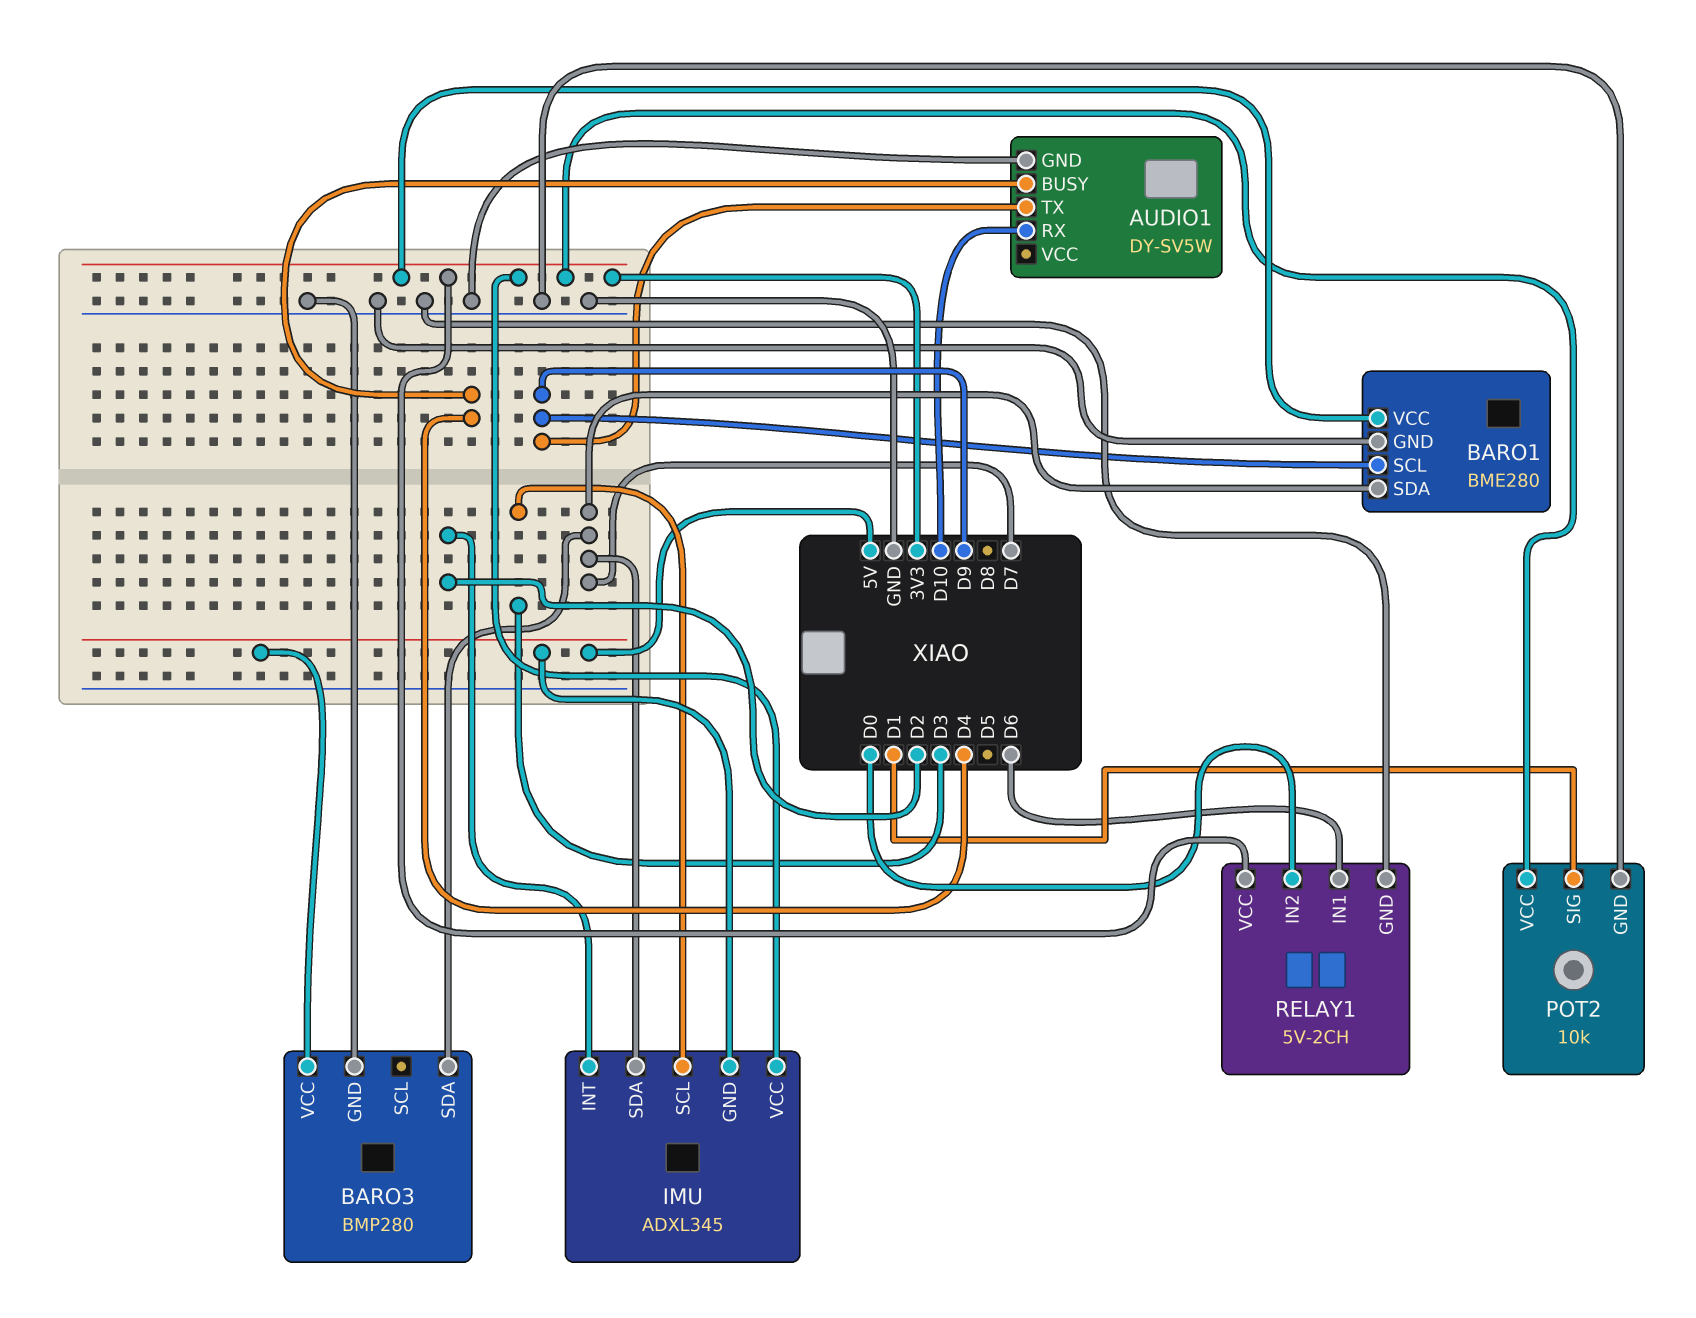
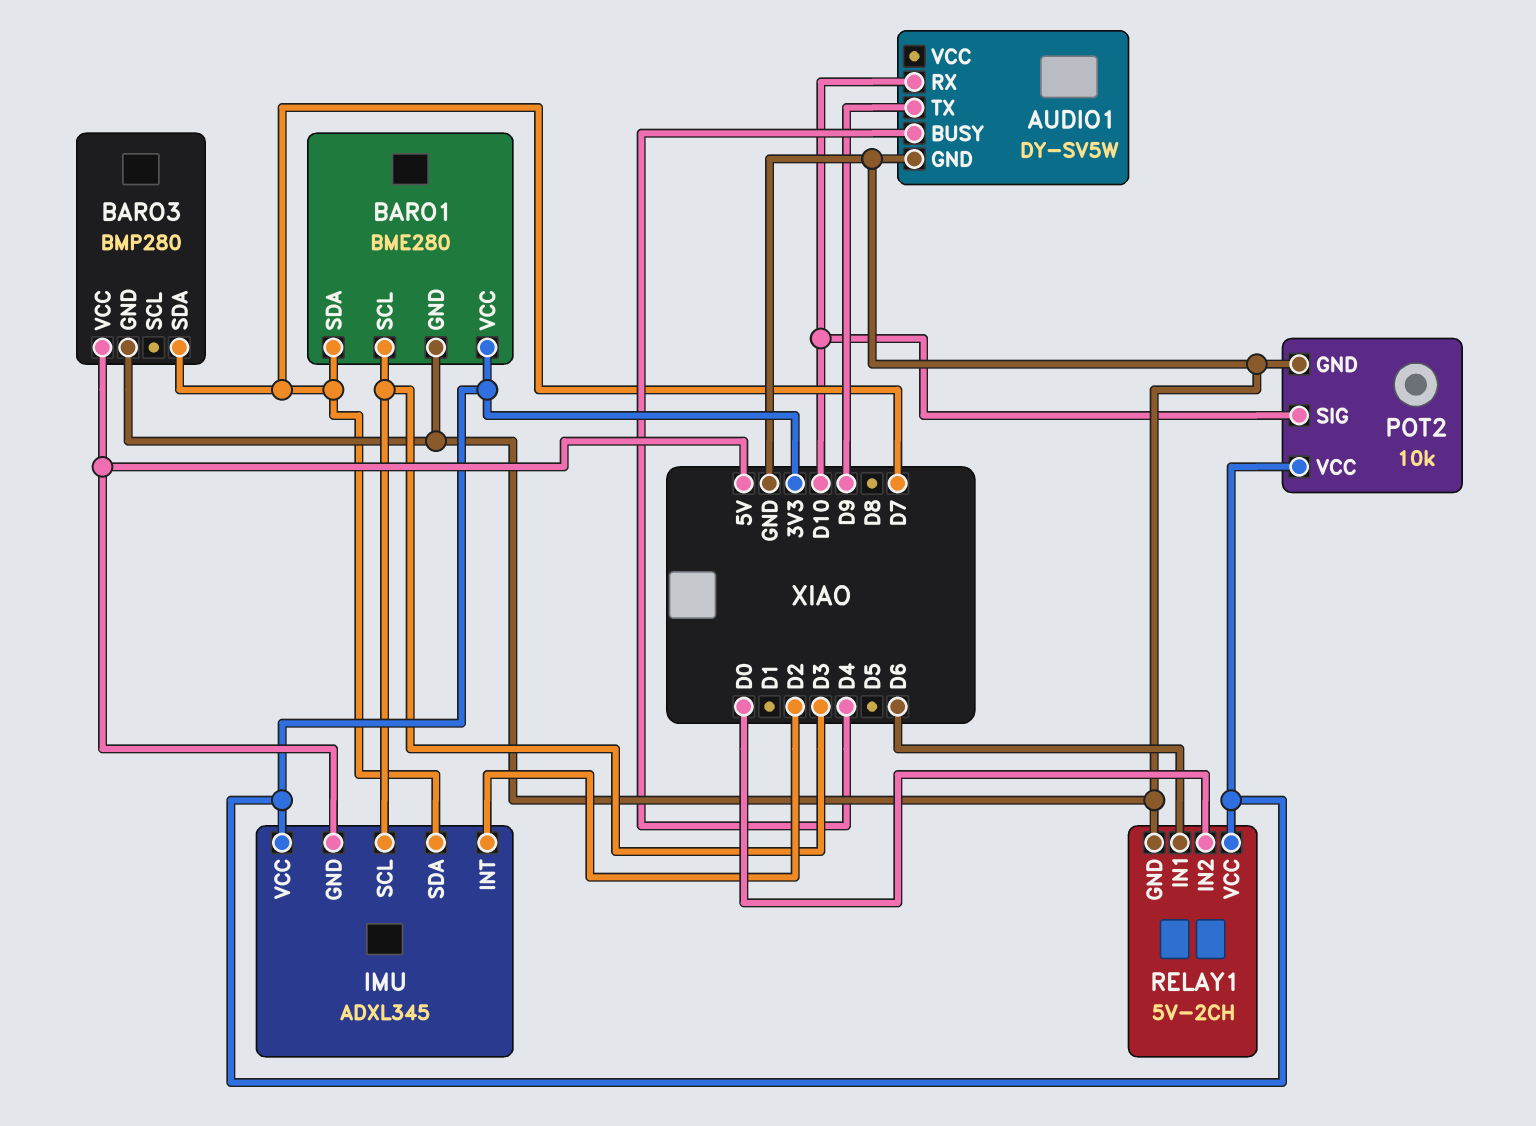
BARO1 pin SCL: D9 -> D3
POT2 pin SIG: D1 -> D10

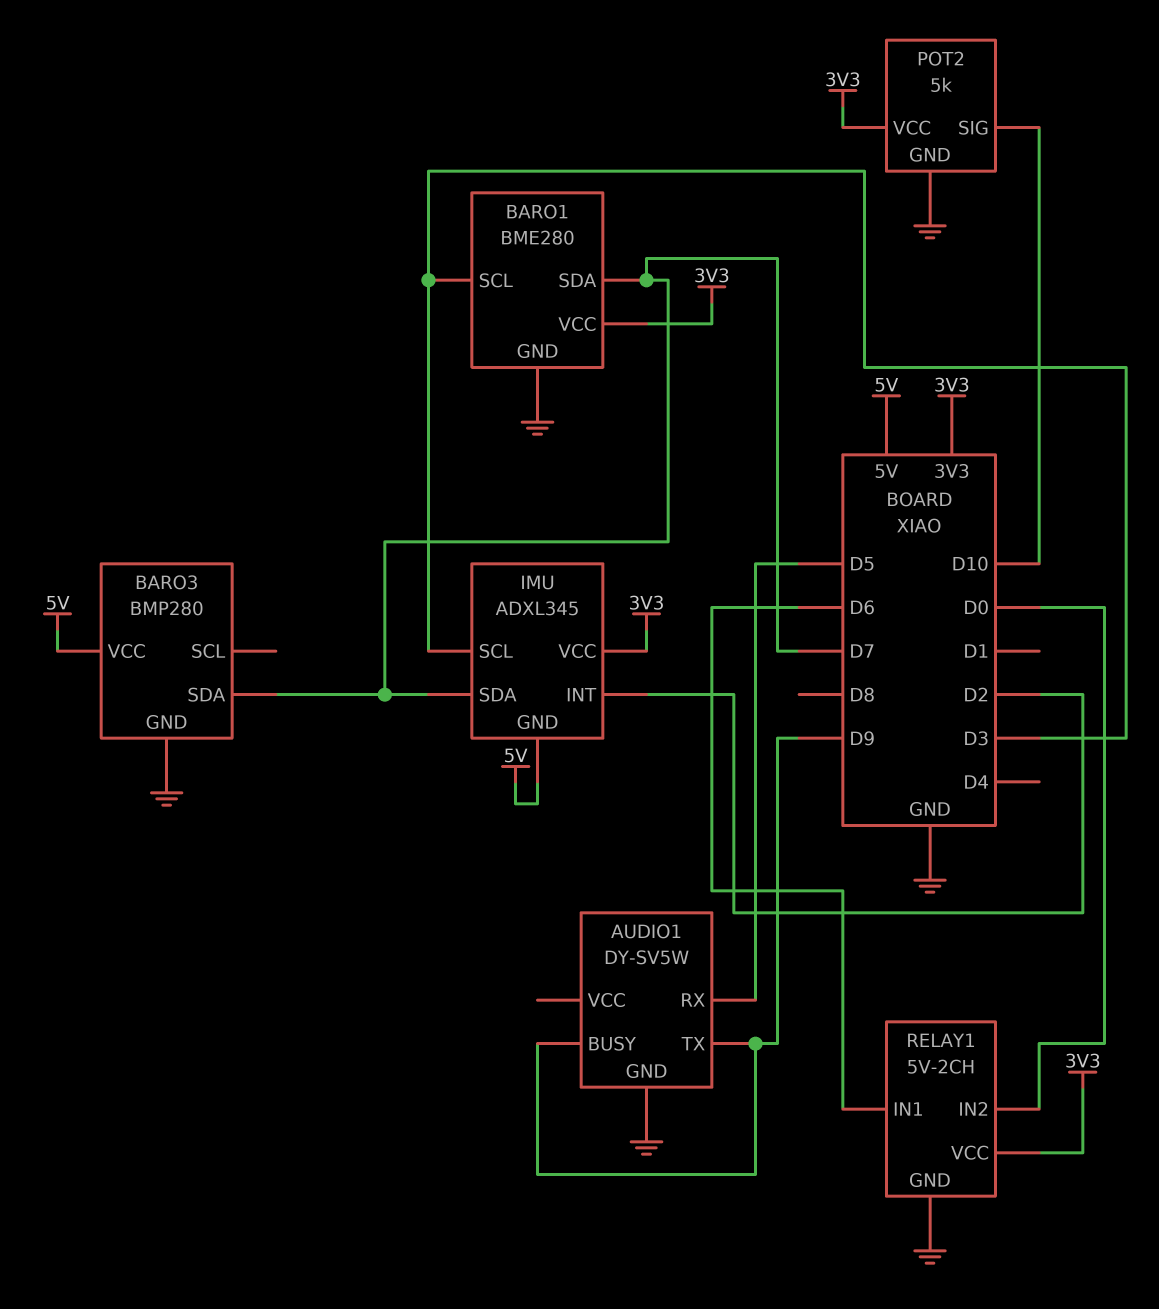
AUDIO1 pin BUSY: D4 -> D9
AUDIO1 pin RX: D10 -> D5
POT2: 10k -> 5k

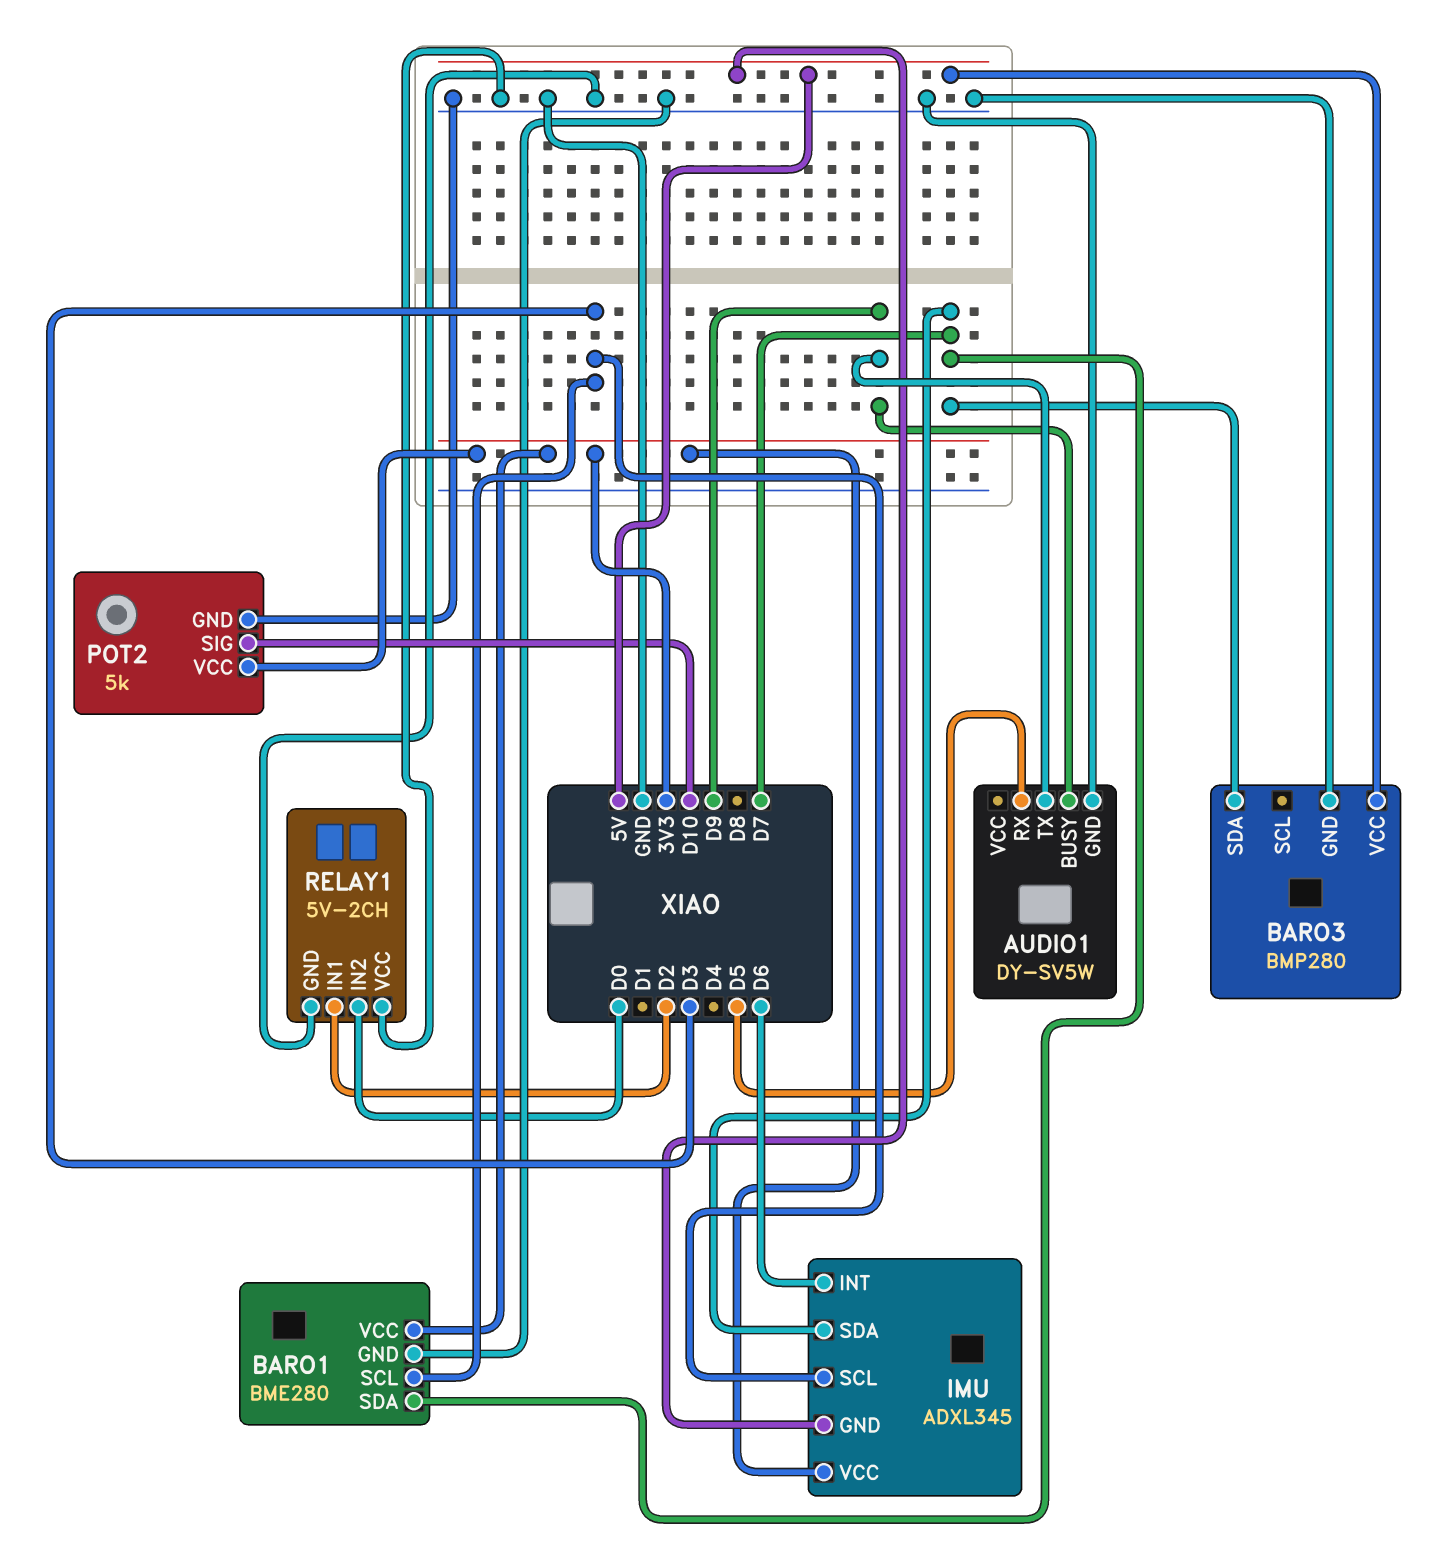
IMU pin INT: D2 -> D6
RELAY1 pin IN1: D6 -> D2
RELAY1 pin VCC: 3V3 -> GND

